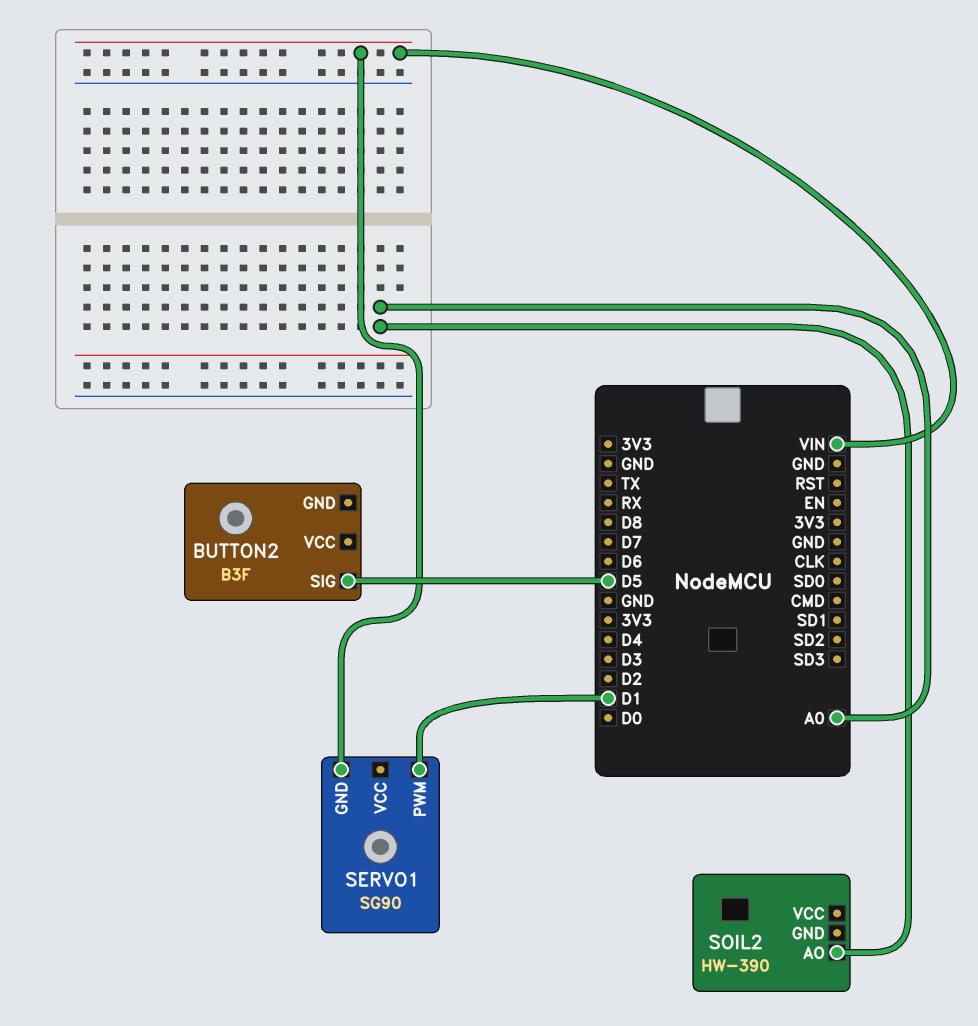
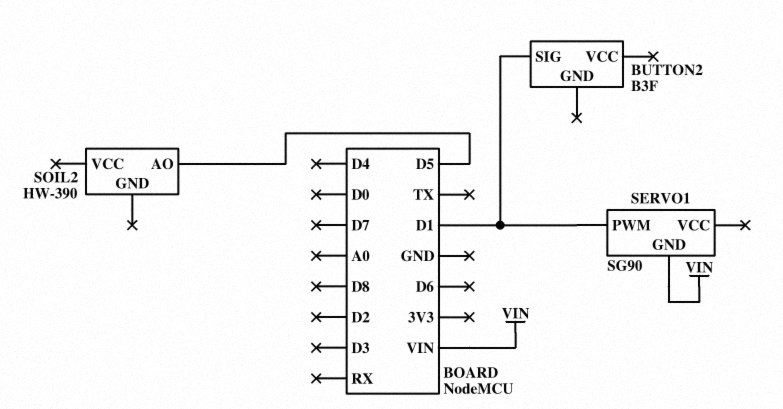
BUTTON2 pin SIG: D5 -> D1
SOIL2 pin AO: A0 -> D5

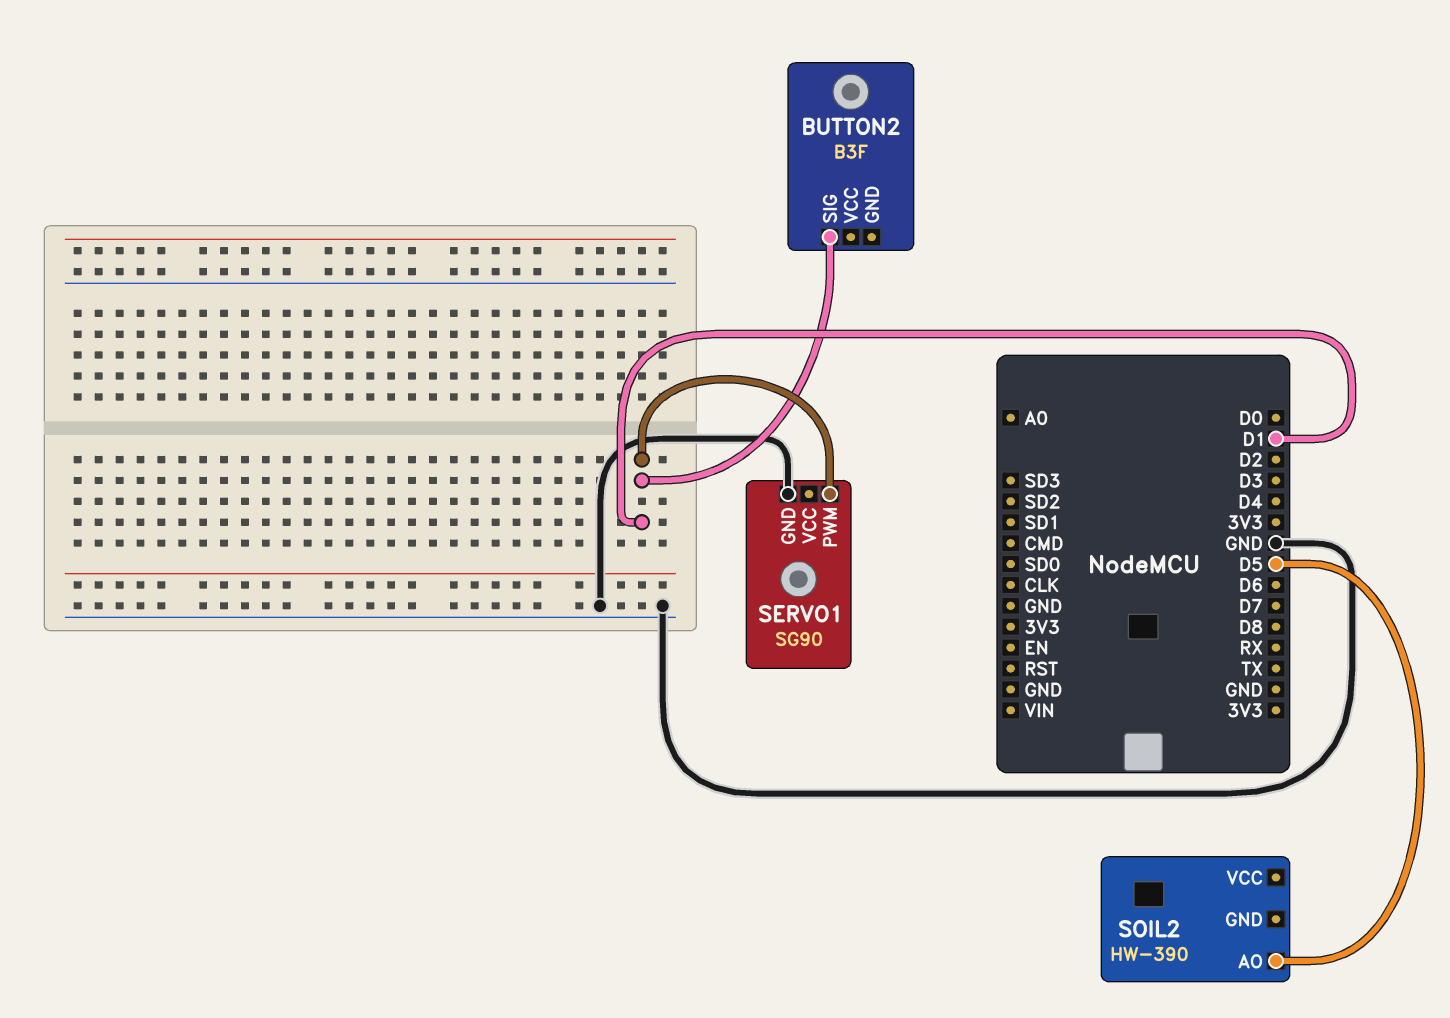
SERVO1 pin GND: VIN -> GND

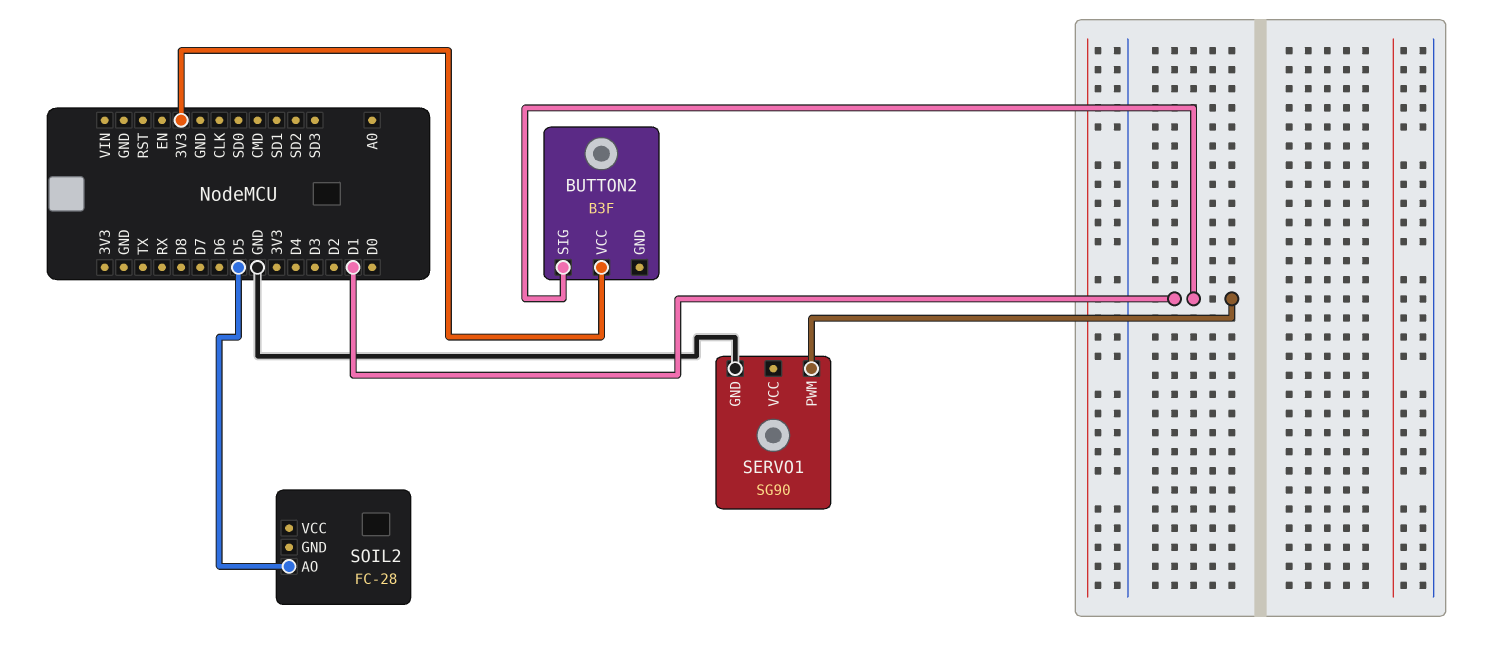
BUTTON2 pin VCC: none -> 3V3
SOIL2: HW-390 -> FC-28

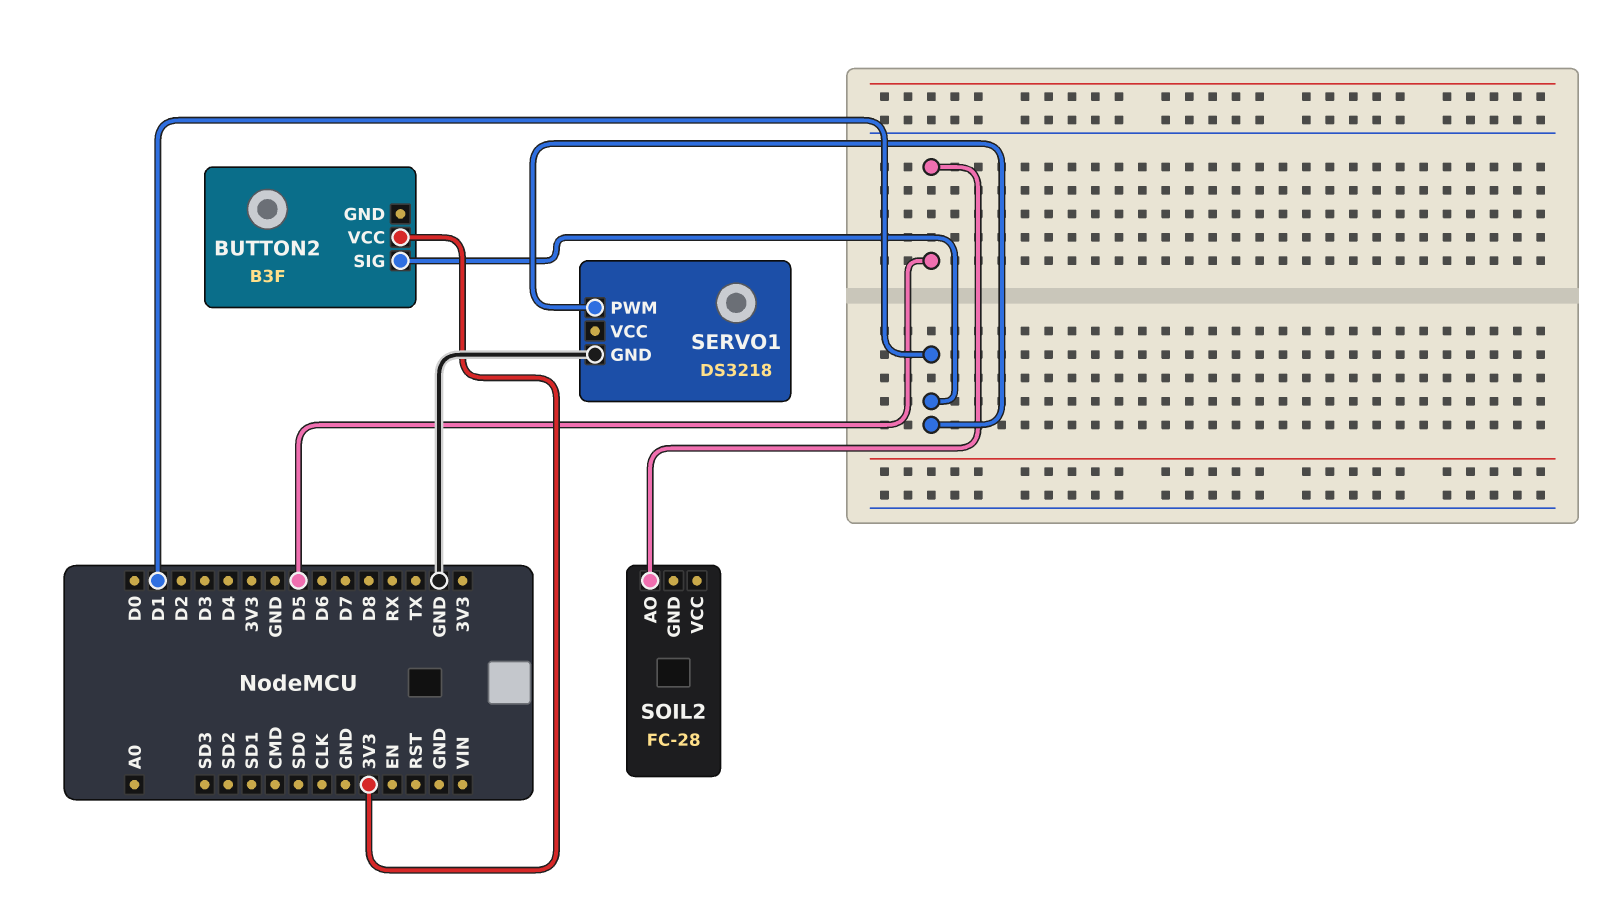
SERVO1: SG90 -> DS3218

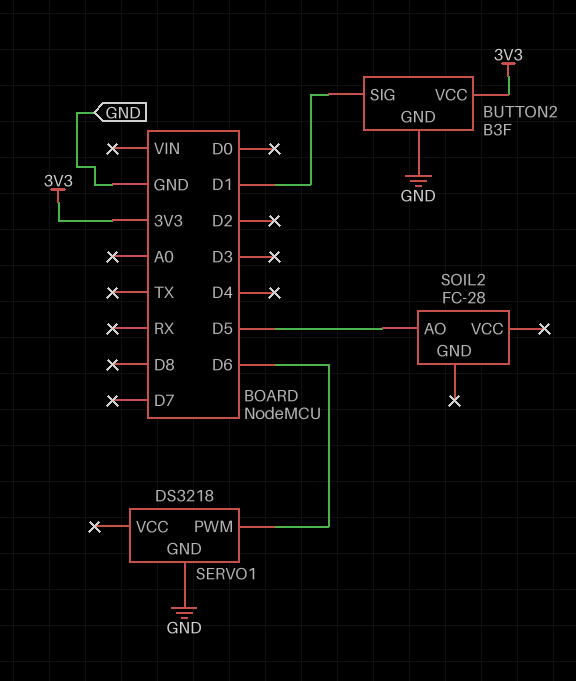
BUTTON2 pin GND: none -> GND
SERVO1 pin PWM: D1 -> D6

